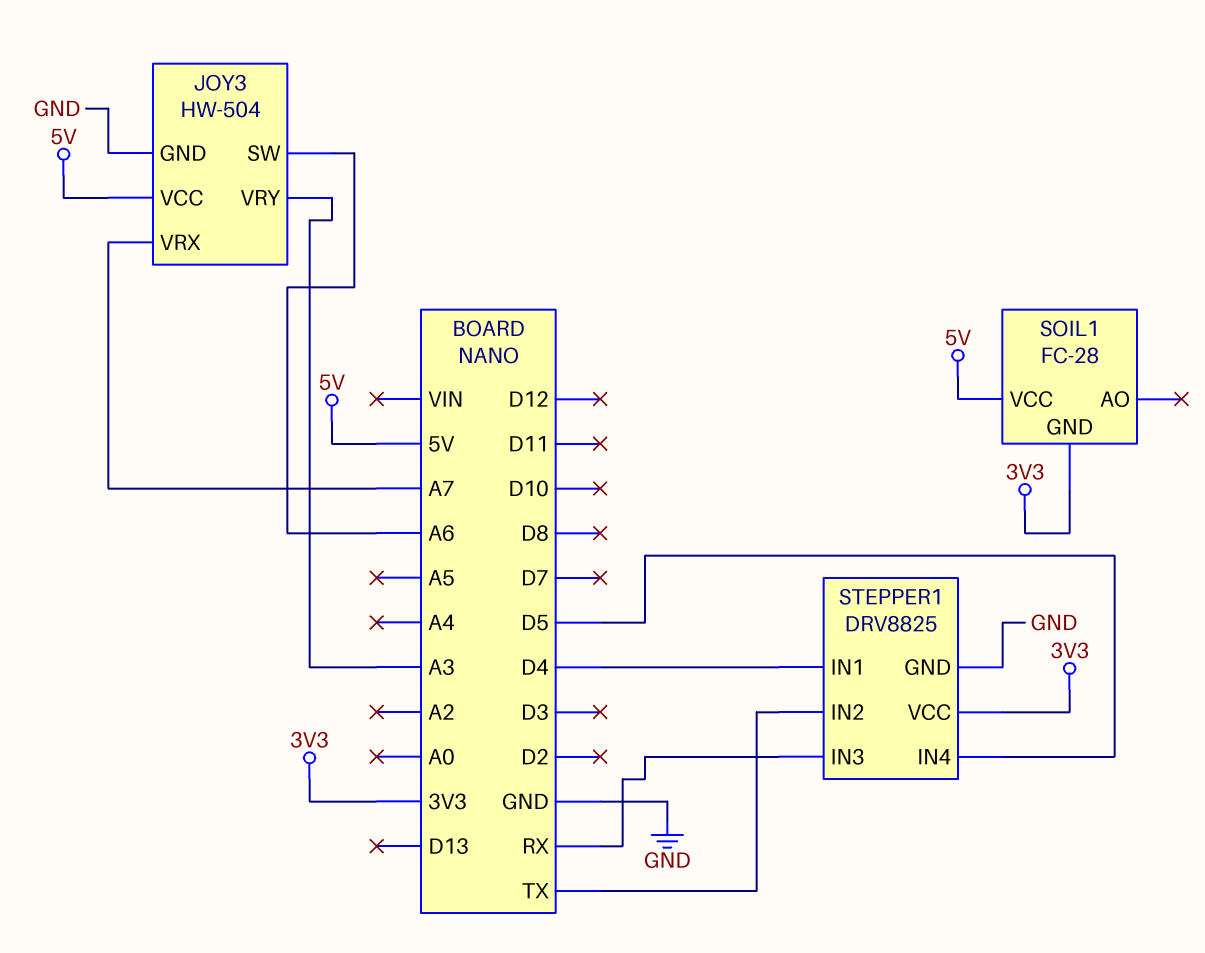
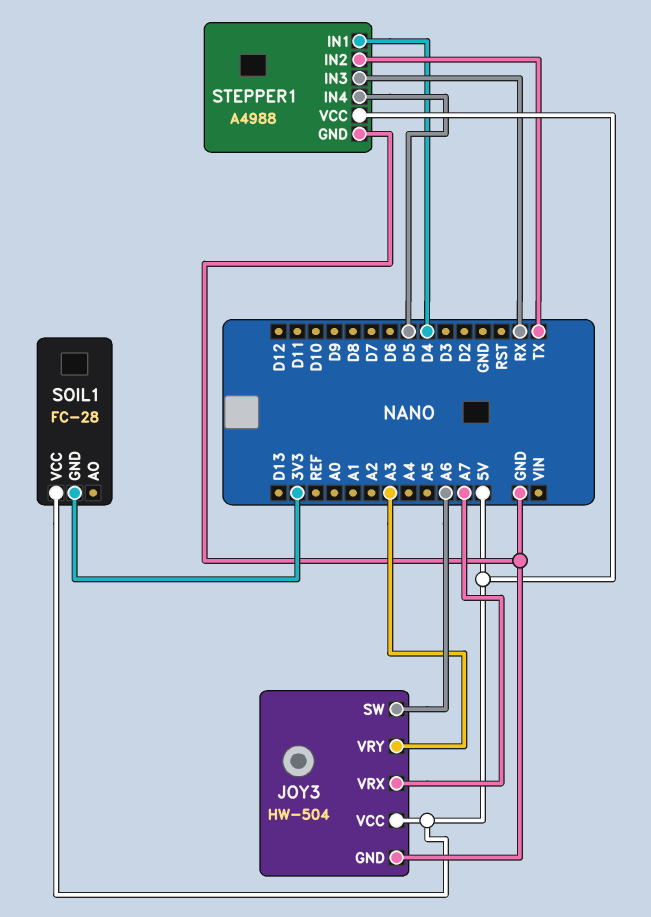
STEPPER1: DRV8825 -> A4988
STEPPER1 pin VCC: 3V3 -> 5V

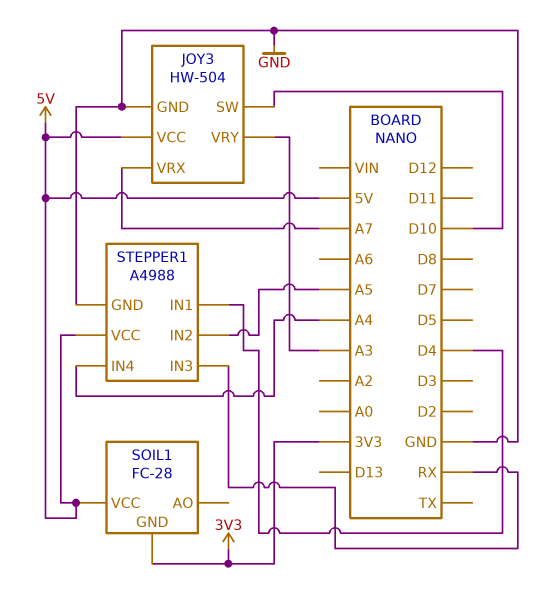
JOY3 pin SW: A6 -> D10
STEPPER1 pin IN2: TX -> A5
STEPPER1 pin IN4: D5 -> A4

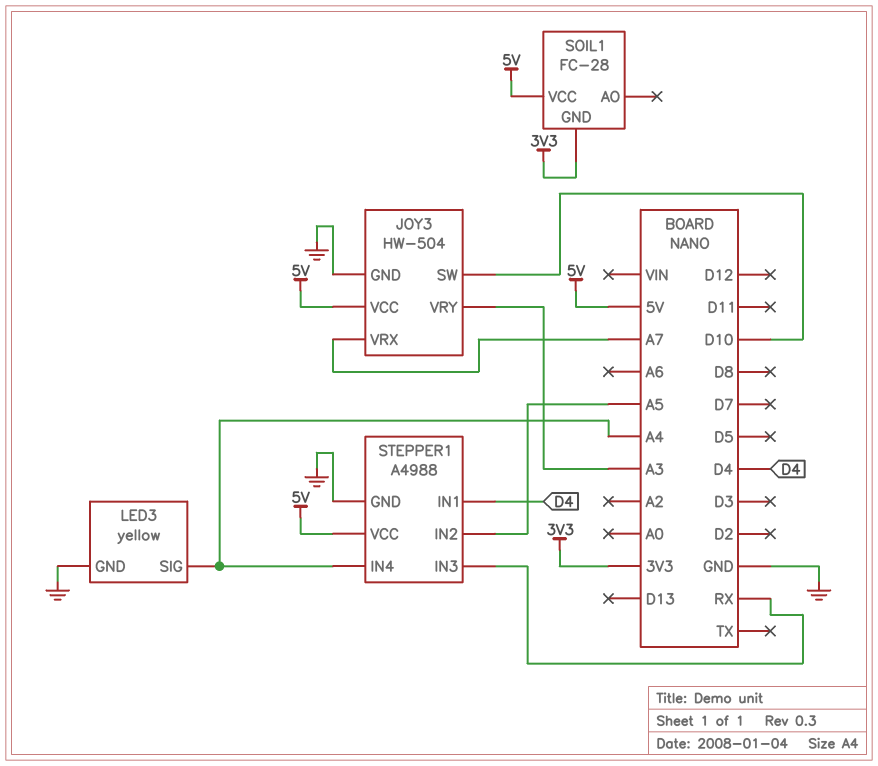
LED3: none -> yellow
LED3 pin GND: none -> GND
LED3 pin SIG: none -> A4

